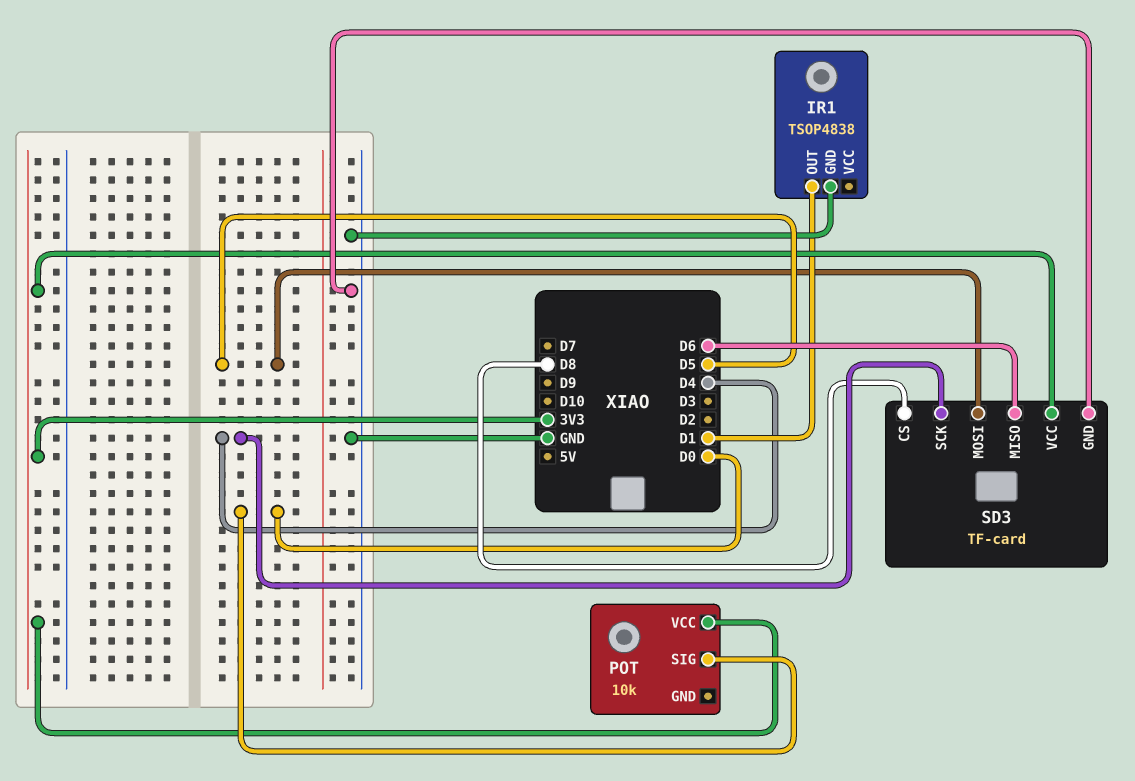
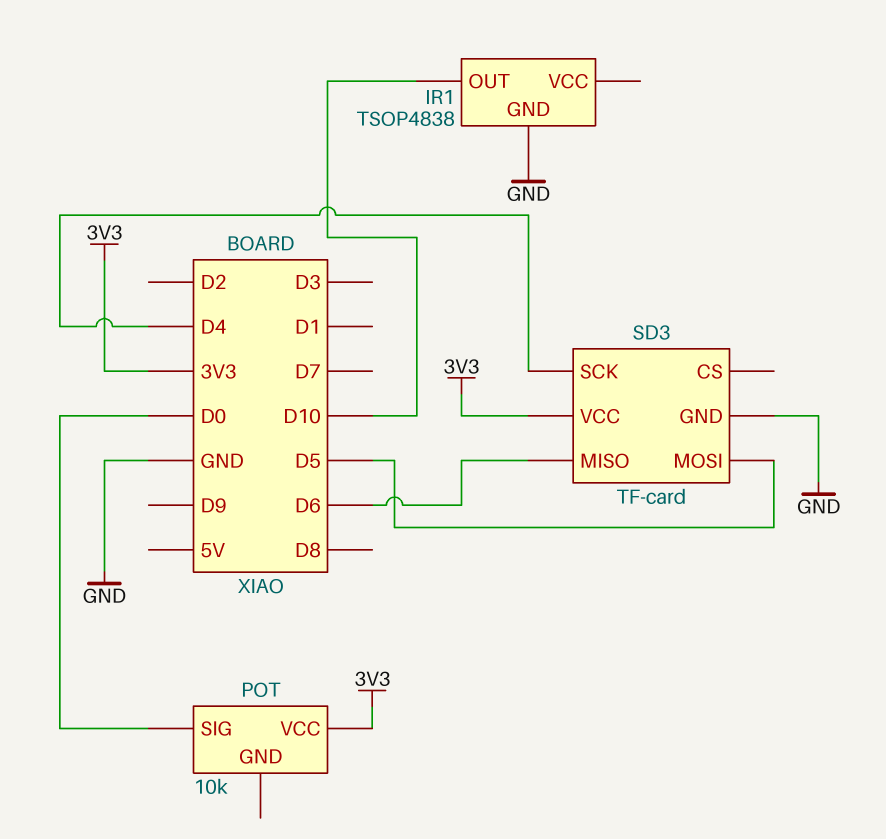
IR1 pin OUT: D1 -> D10
SD3 pin CS: D8 -> none

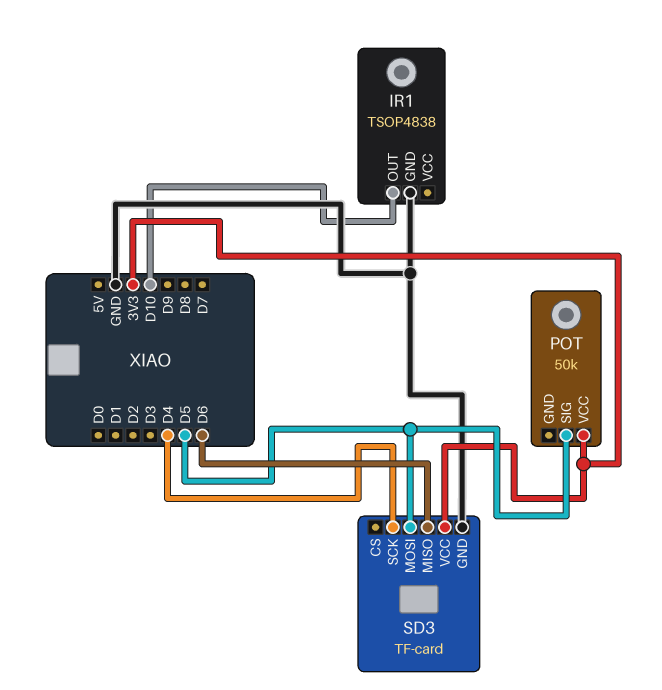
POT: 10k -> 50k
POT pin SIG: D0 -> D5

